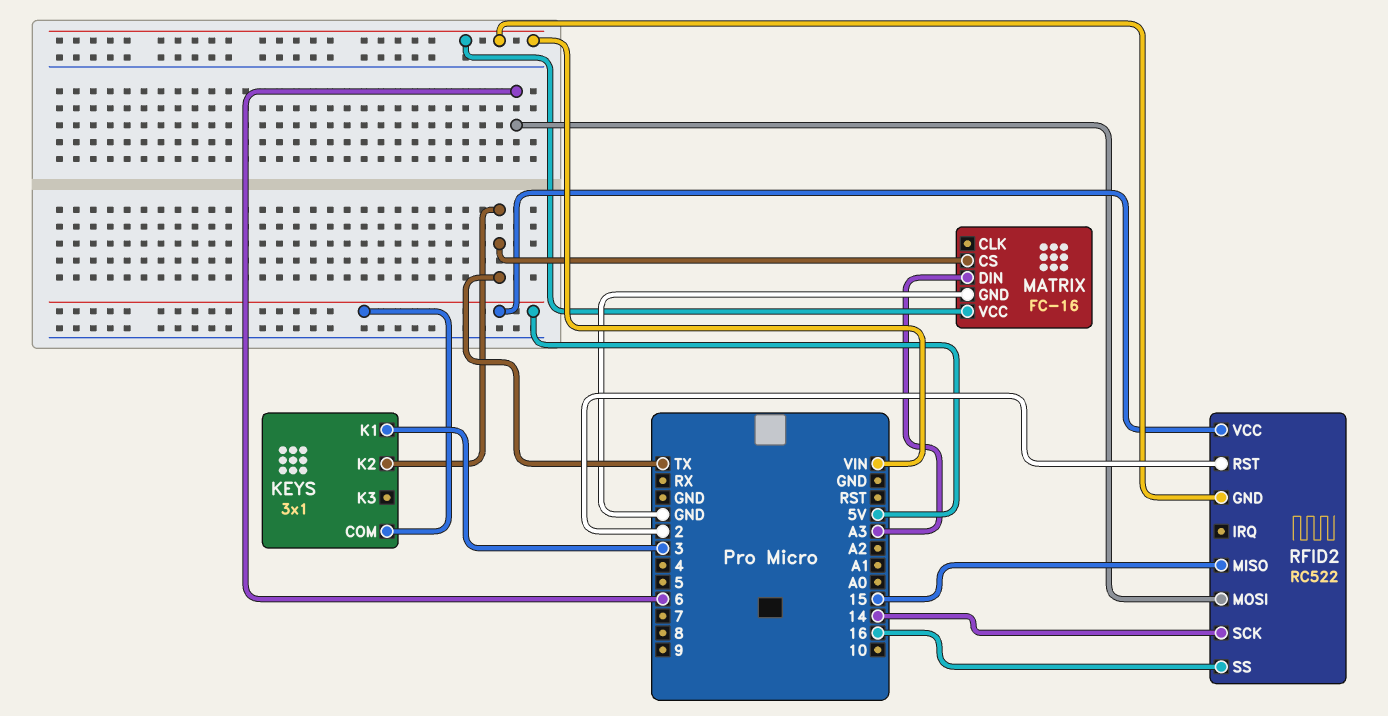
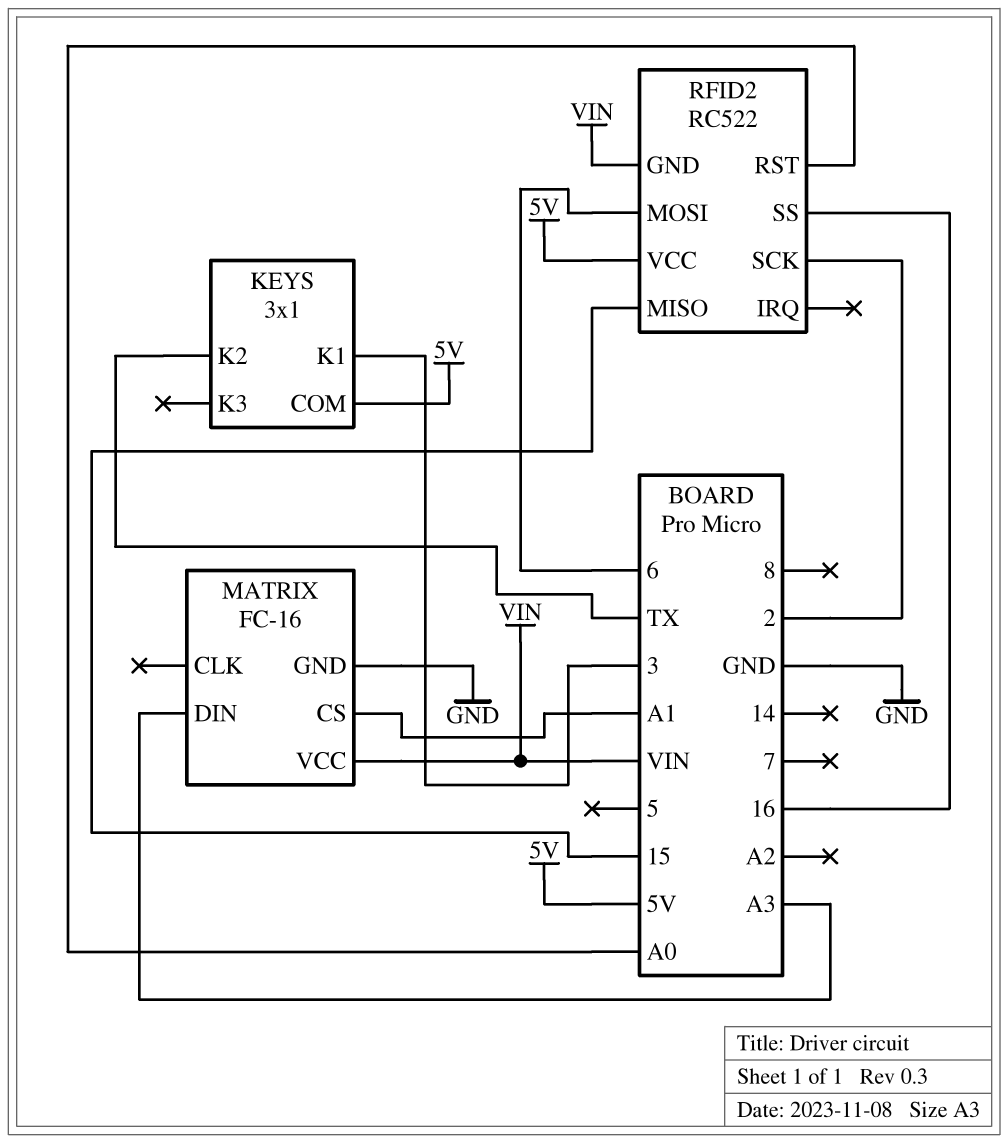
MATRIX pin CS: TX -> A1
RFID2 pin RST: 2 -> A0
RFID2 pin SCK: 14 -> 2

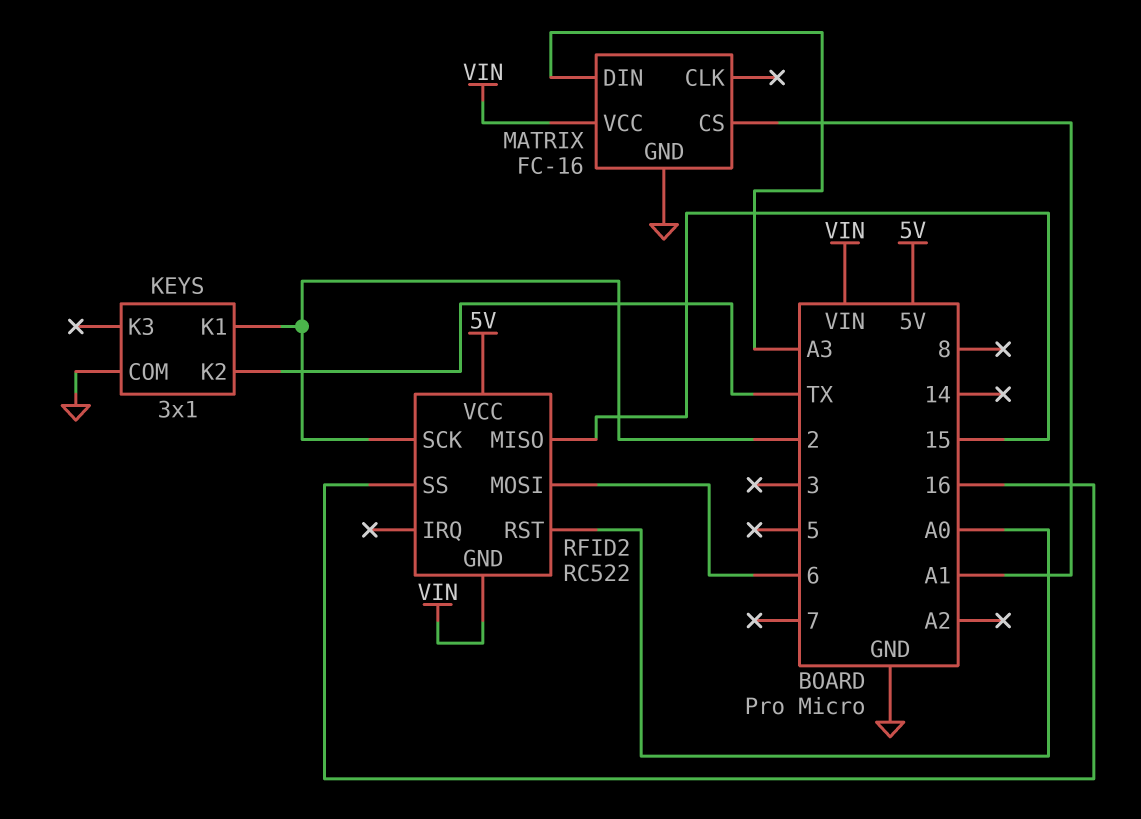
KEYS pin COM: 5V -> GND
KEYS pin K1: 3 -> 2

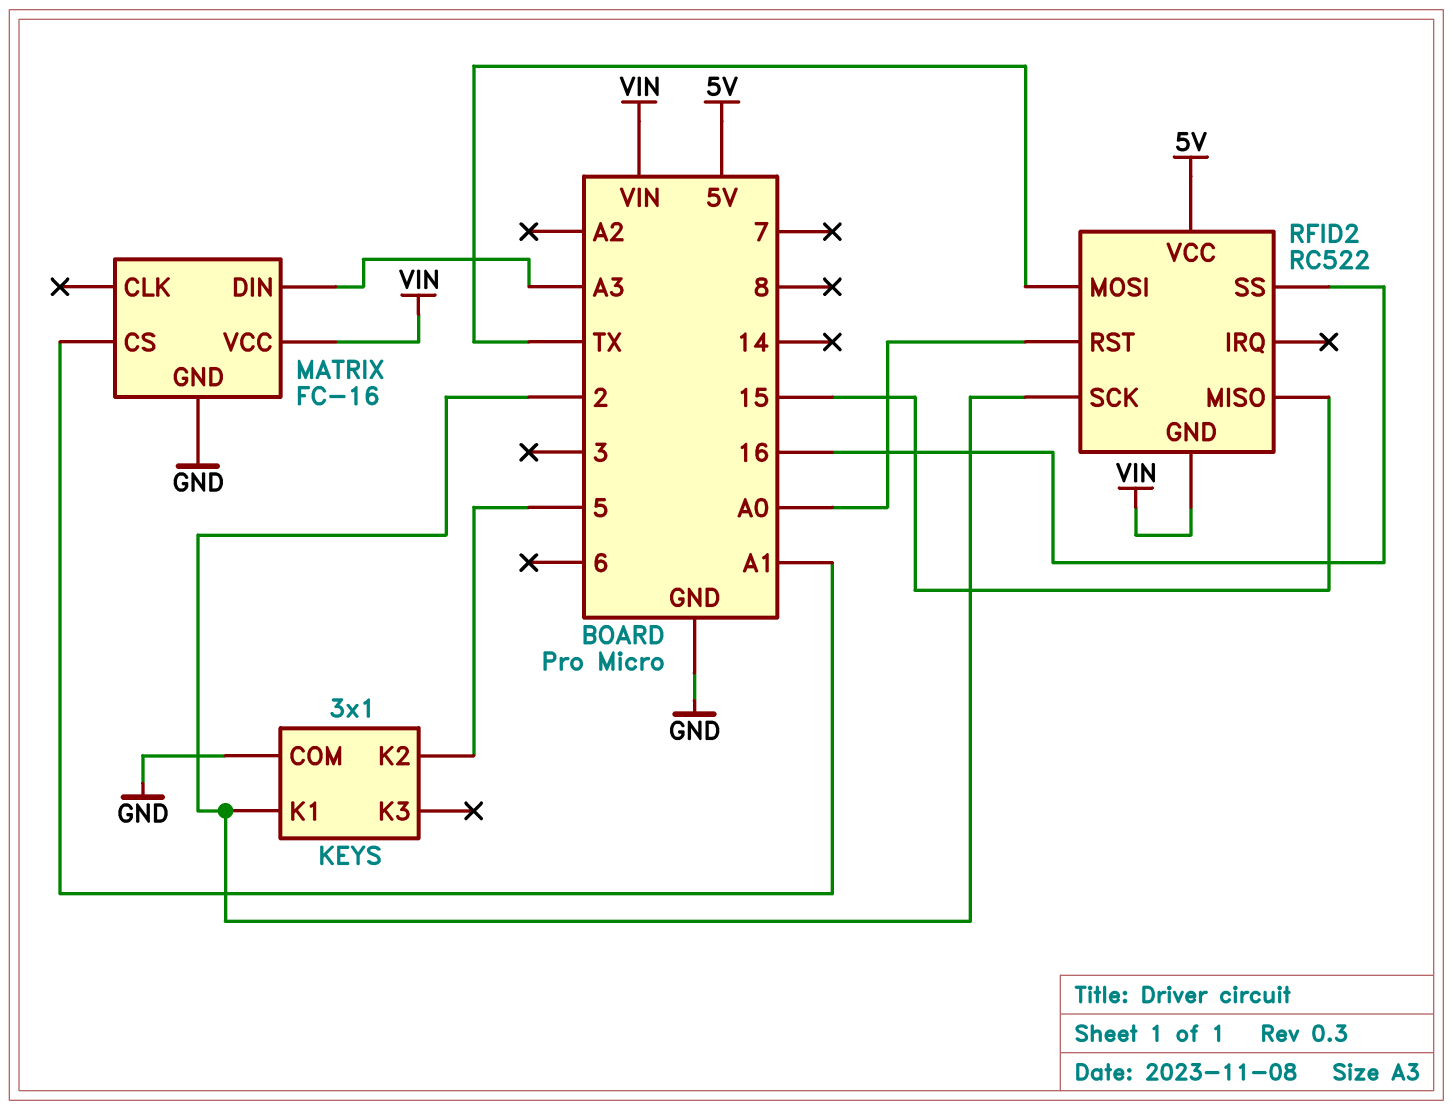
KEYS pin K2: TX -> 5
RFID2 pin MOSI: 6 -> TX

